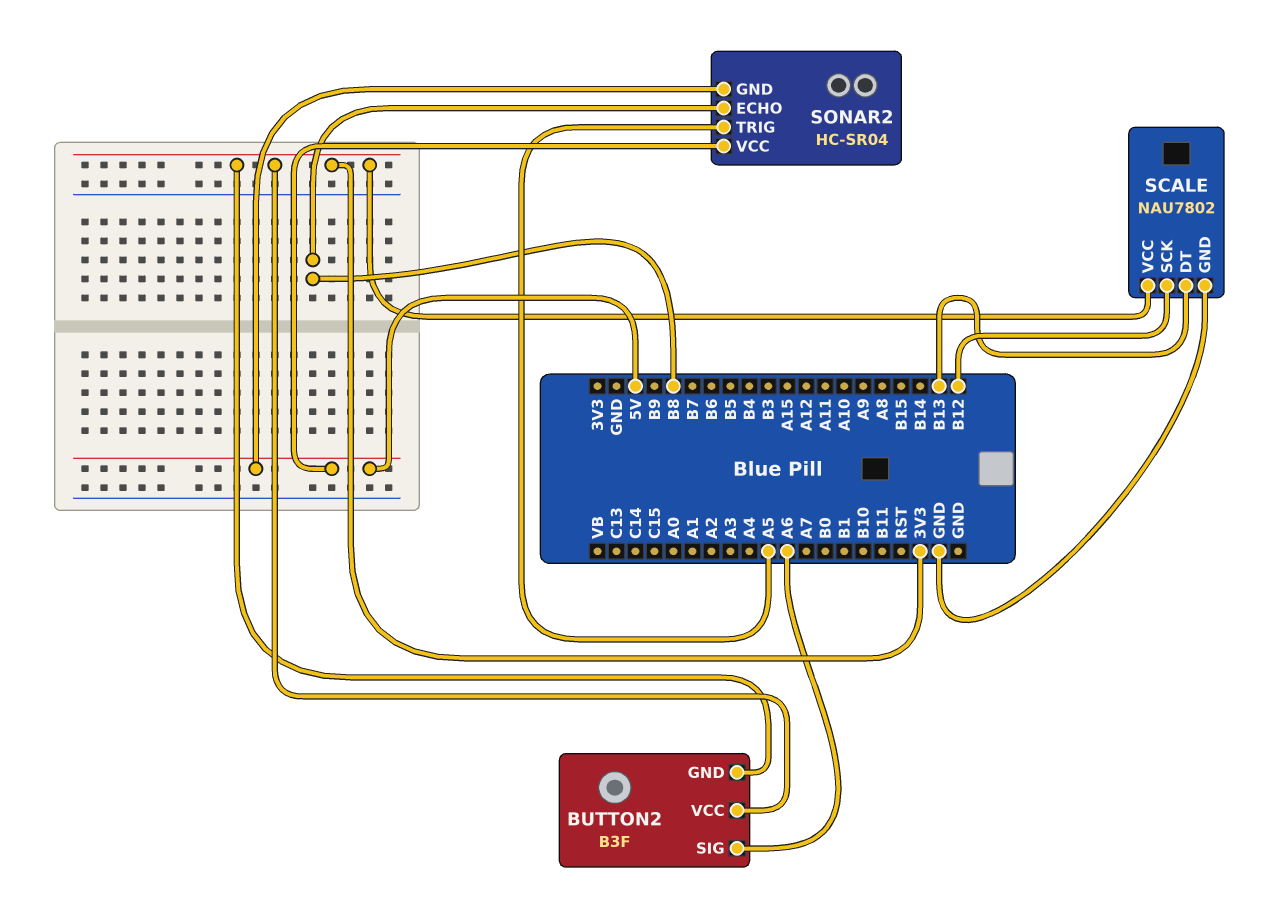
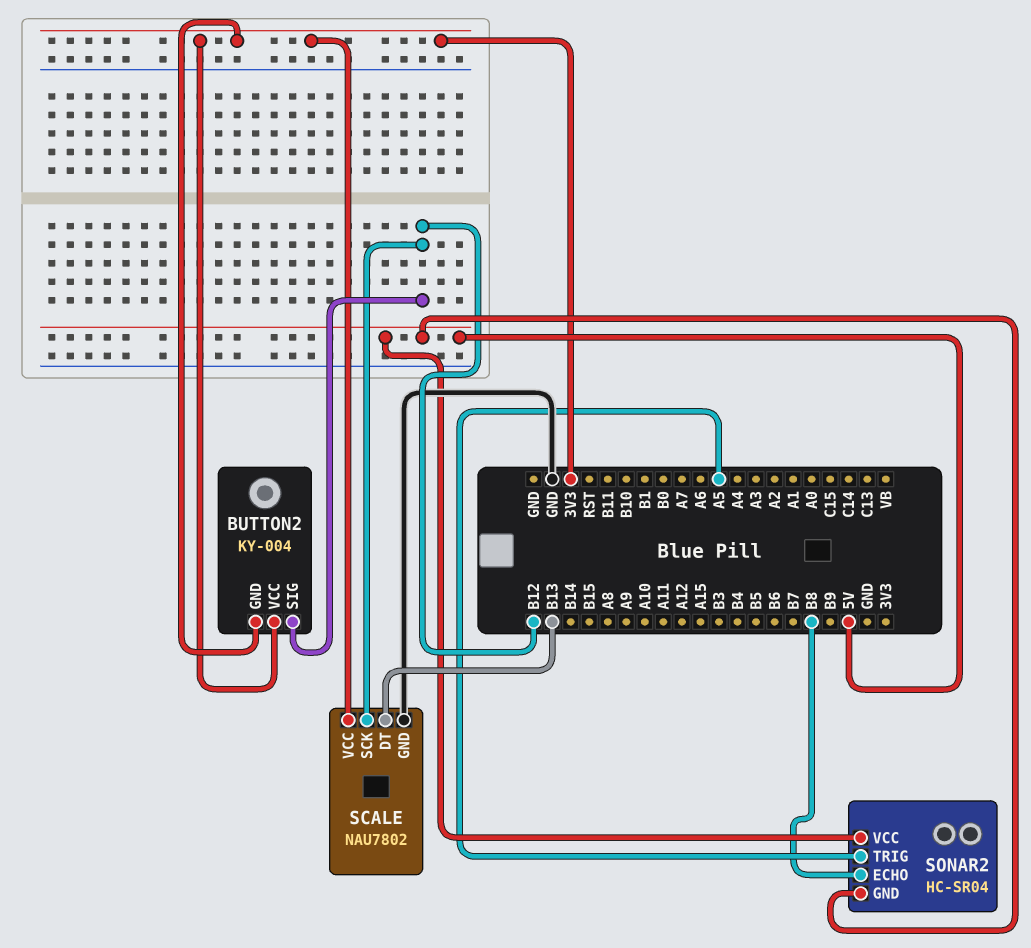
BUTTON2: B3F -> KY-004
BUTTON2 pin SIG: A6 -> B12

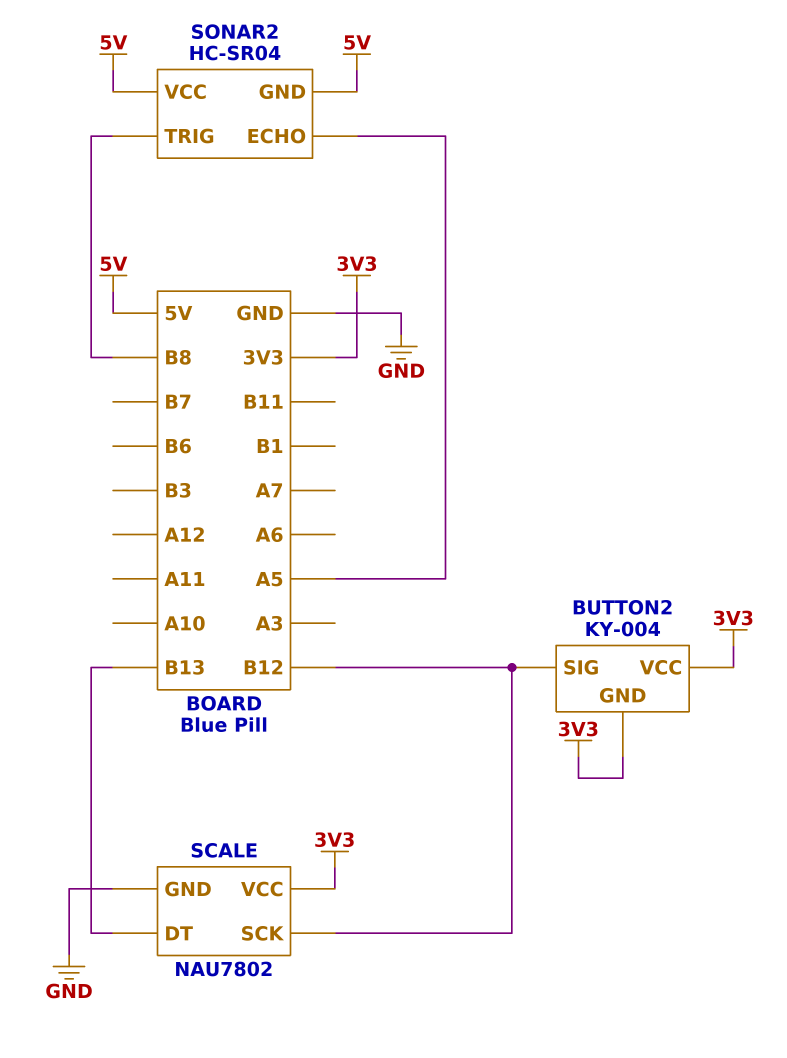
SONAR2 pin ECHO: B8 -> A5
SONAR2 pin TRIG: A5 -> B8

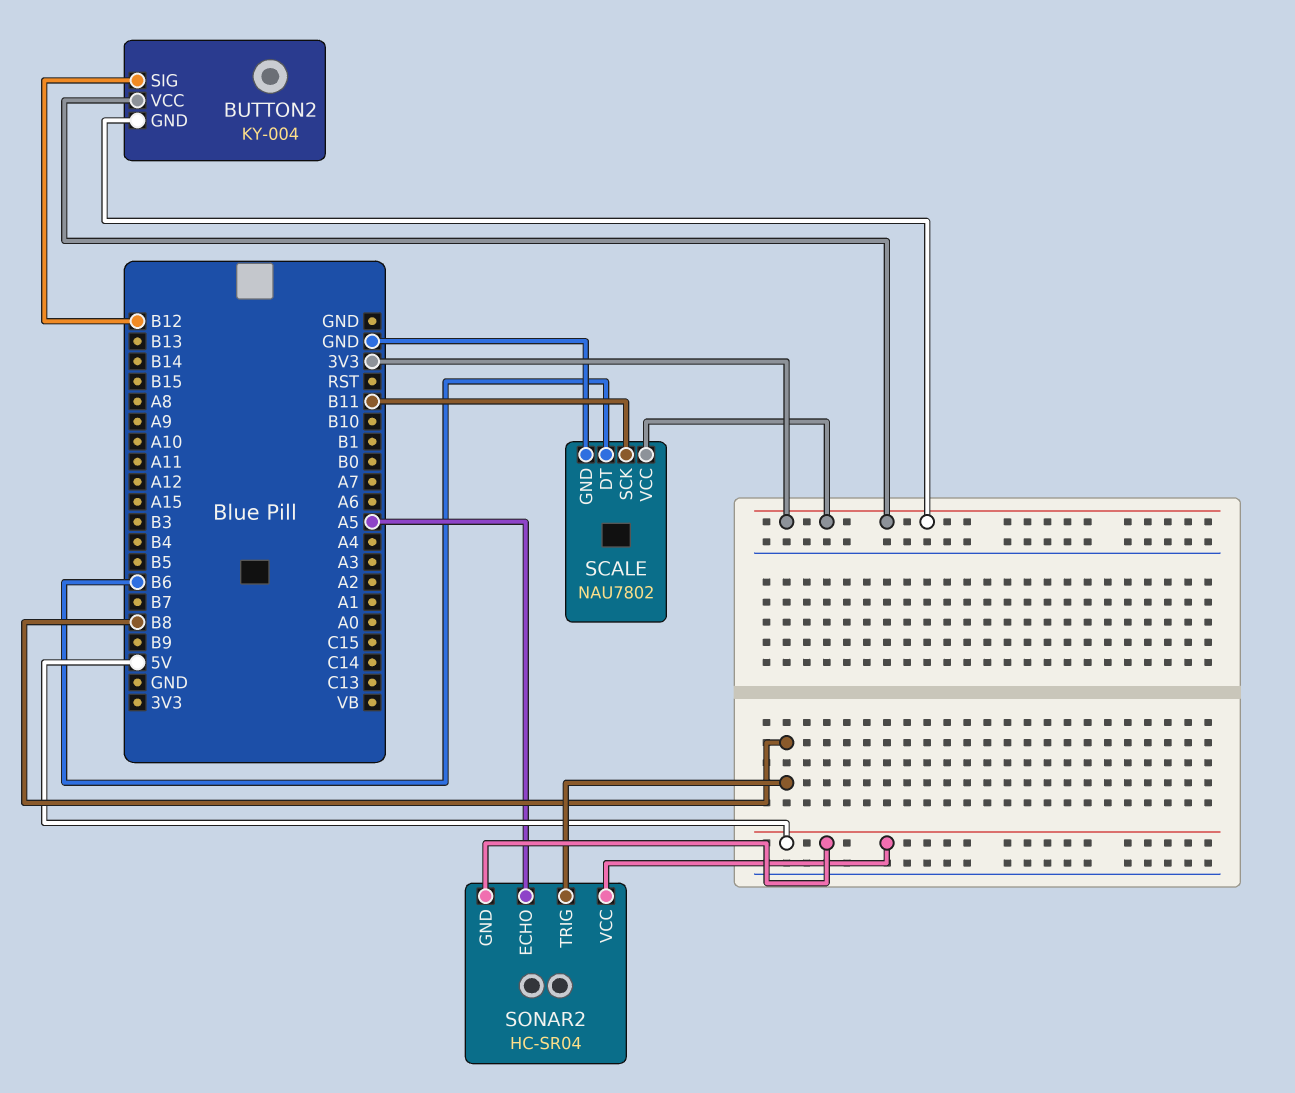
SCALE pin DT: B13 -> B6
SCALE pin SCK: B12 -> B11

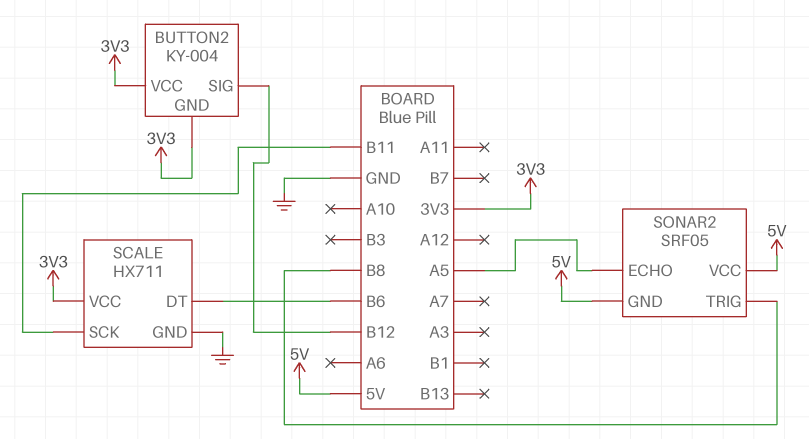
SCALE: NAU7802 -> HX711
SONAR2: HC-SR04 -> SRF05

